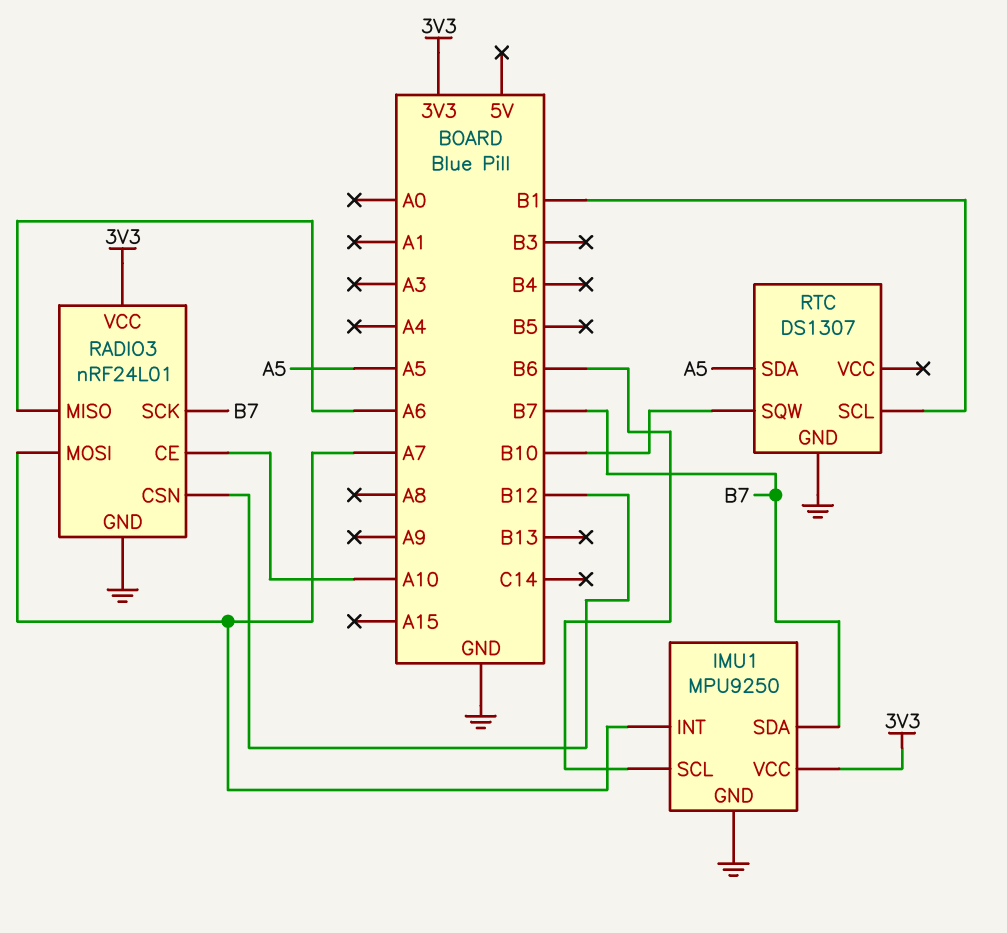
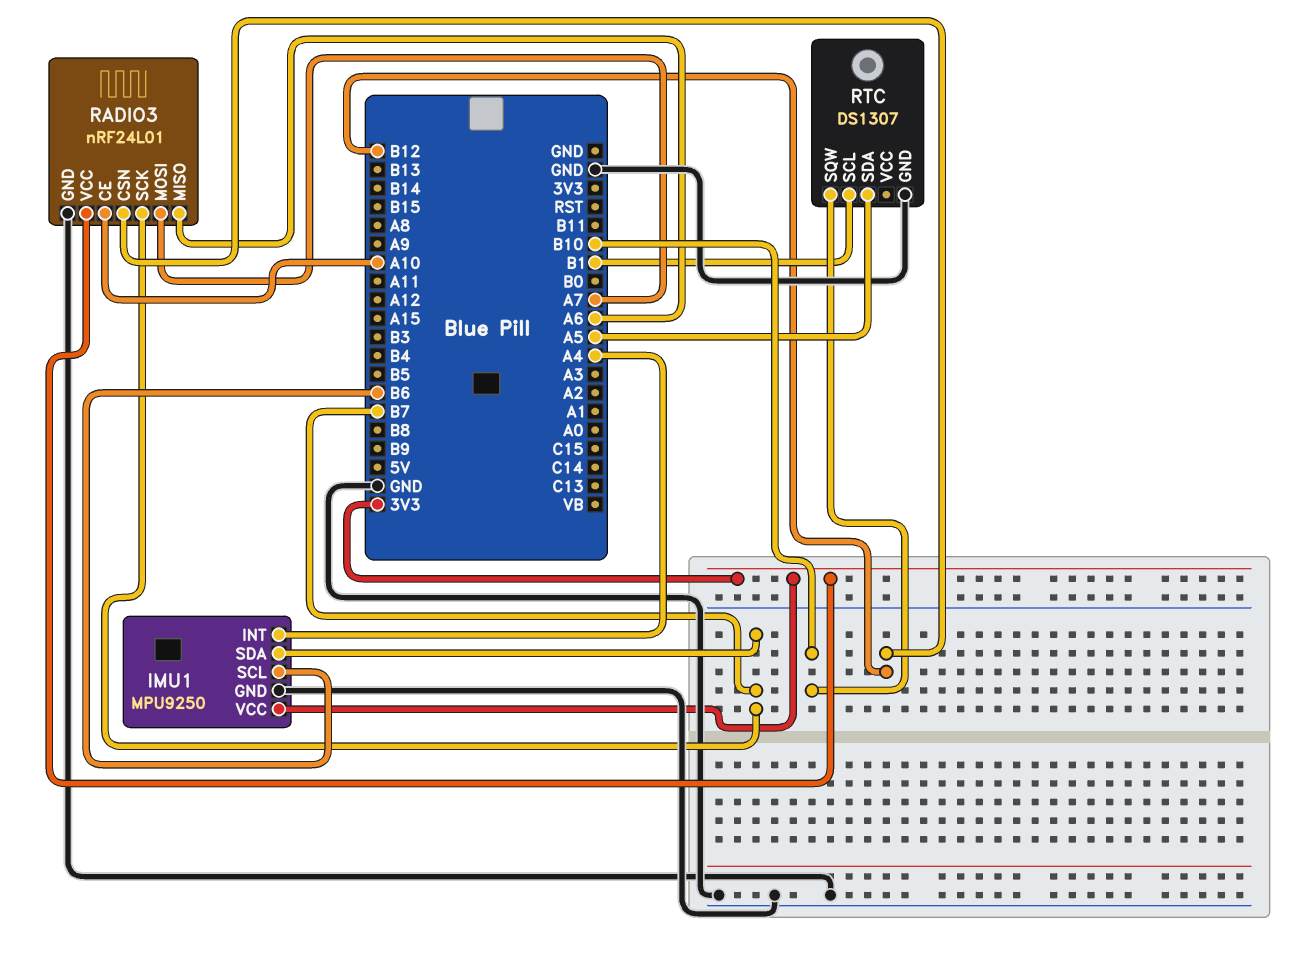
IMU1 pin INT: A7 -> A4

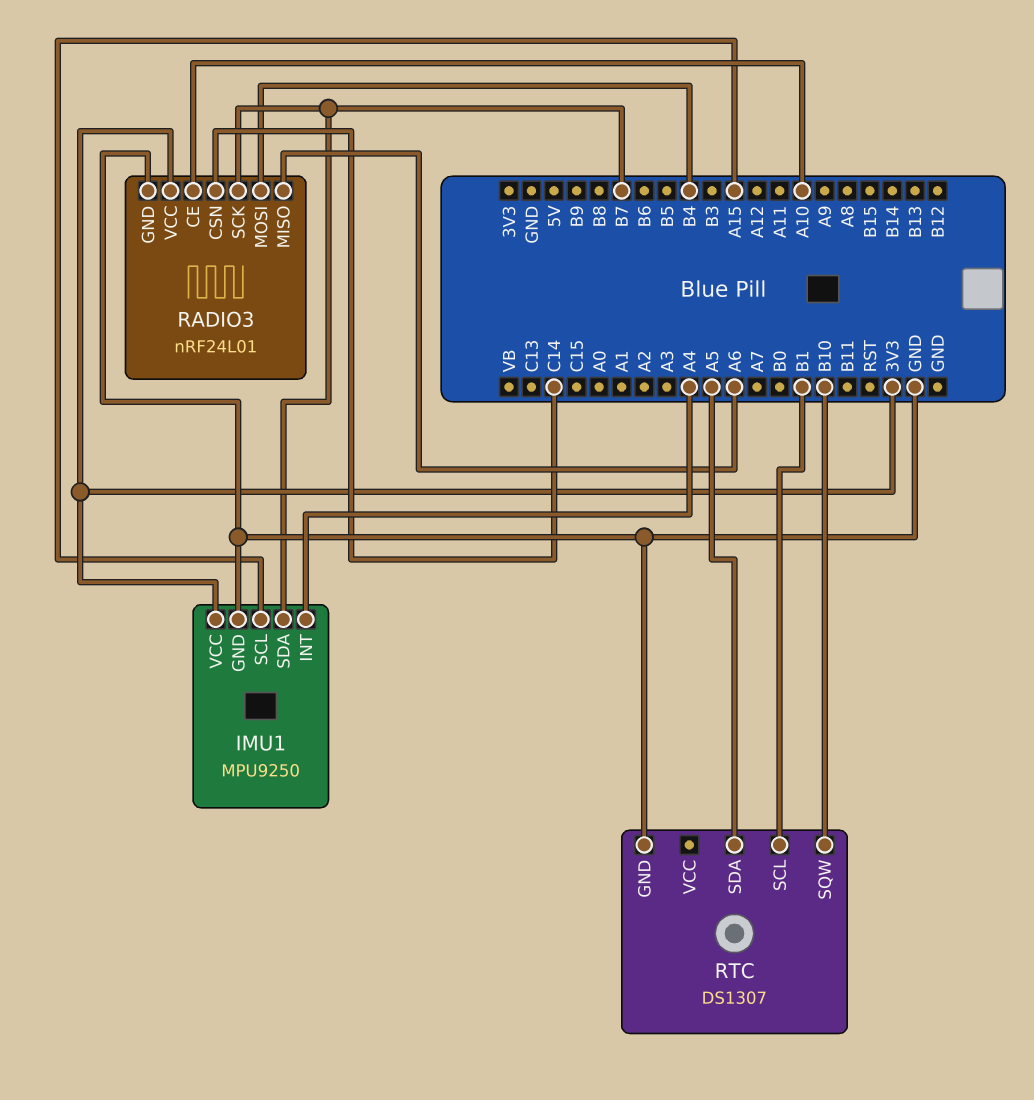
IMU1 pin SCL: B6 -> A15
RADIO3 pin CSN: B12 -> C14
RADIO3 pin MOSI: A7 -> B4

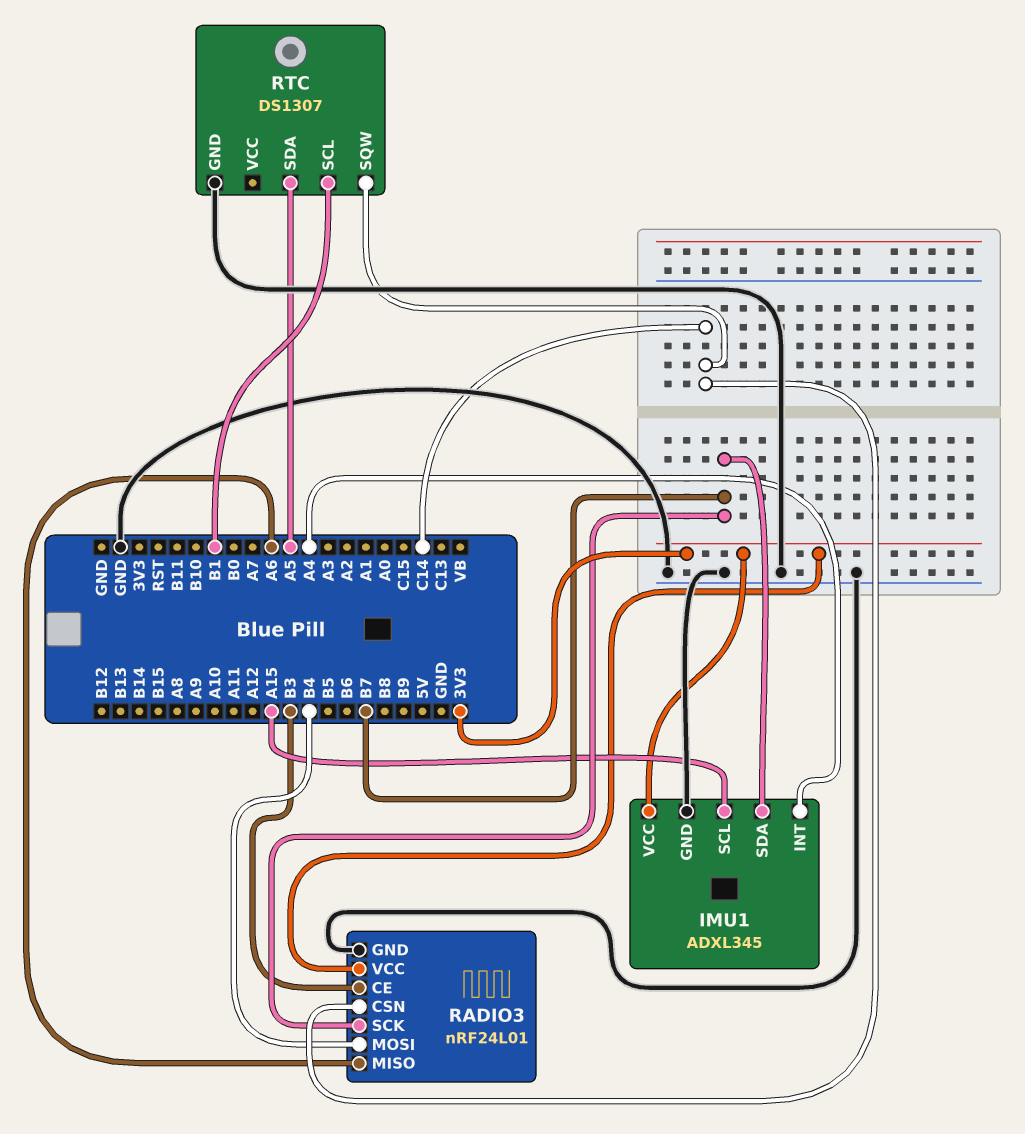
IMU1: MPU9250 -> ADXL345
RADIO3 pin CE: A10 -> B3
RTC pin SQW: B10 -> C14

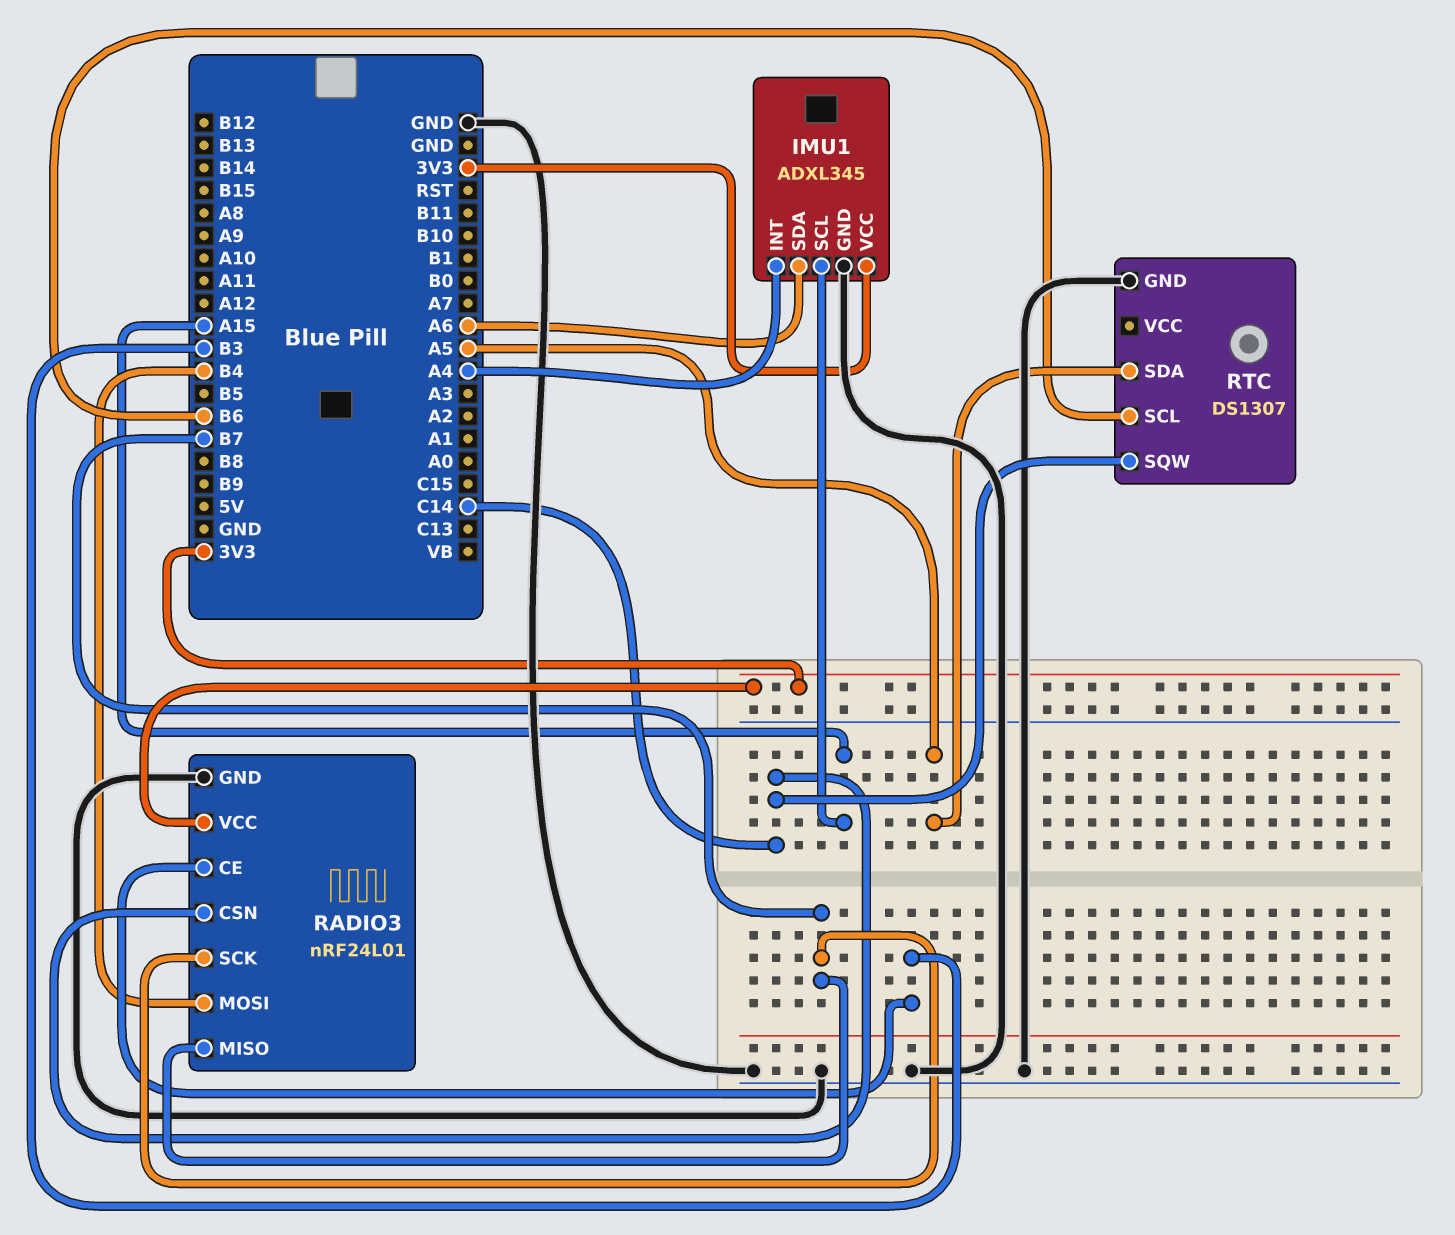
IMU1 pin SDA: B7 -> A6
RADIO3 pin MISO: A6 -> B7
RTC pin SCL: B1 -> B6

